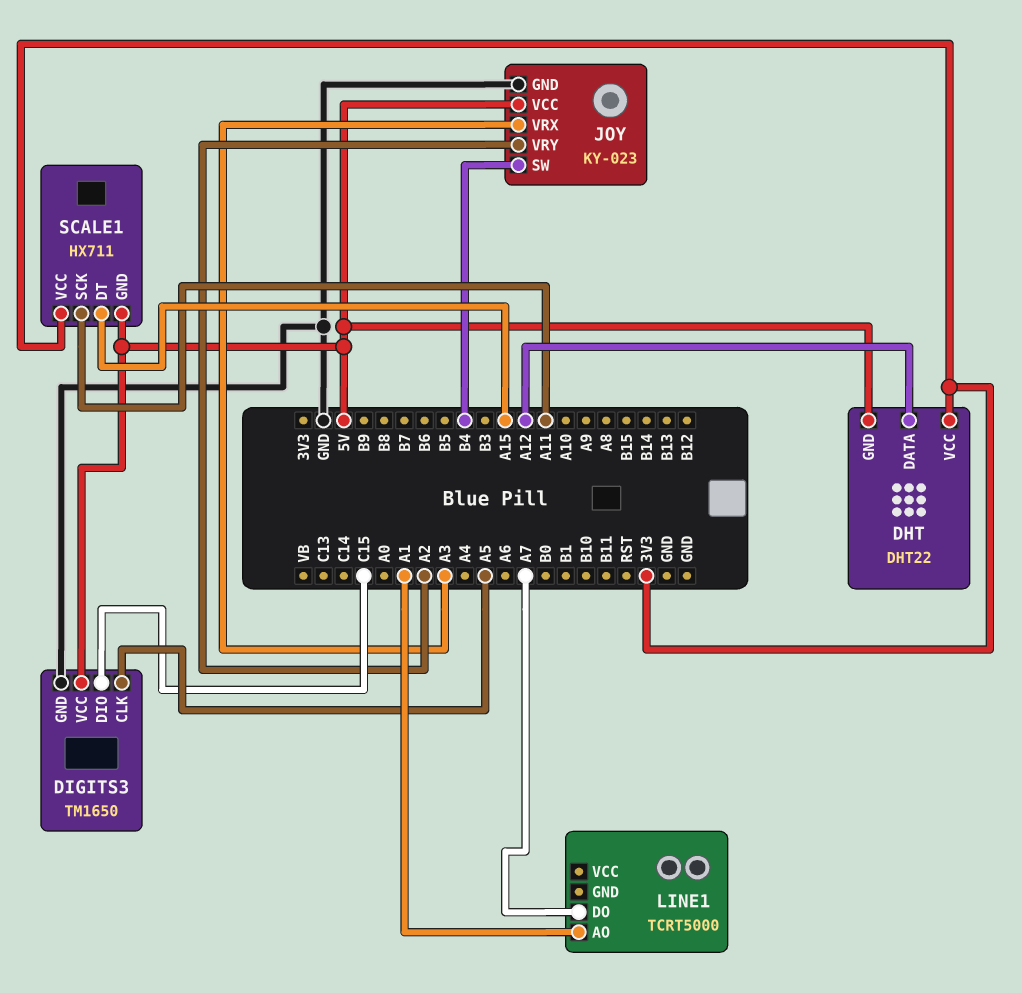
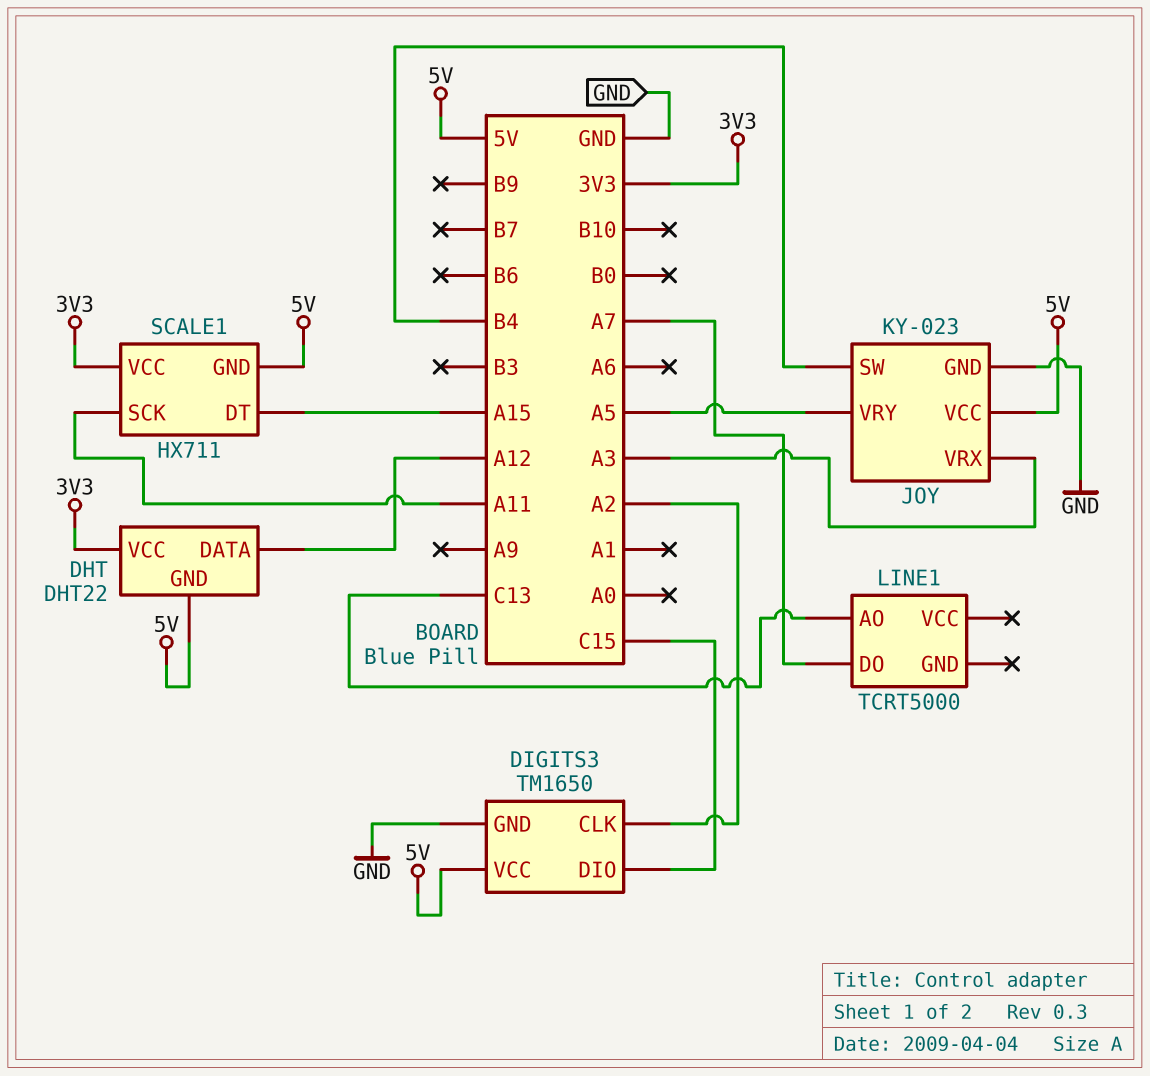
DIGITS3 pin CLK: A5 -> A2
JOY pin VRY: A2 -> A5
LINE1 pin AO: A1 -> C13

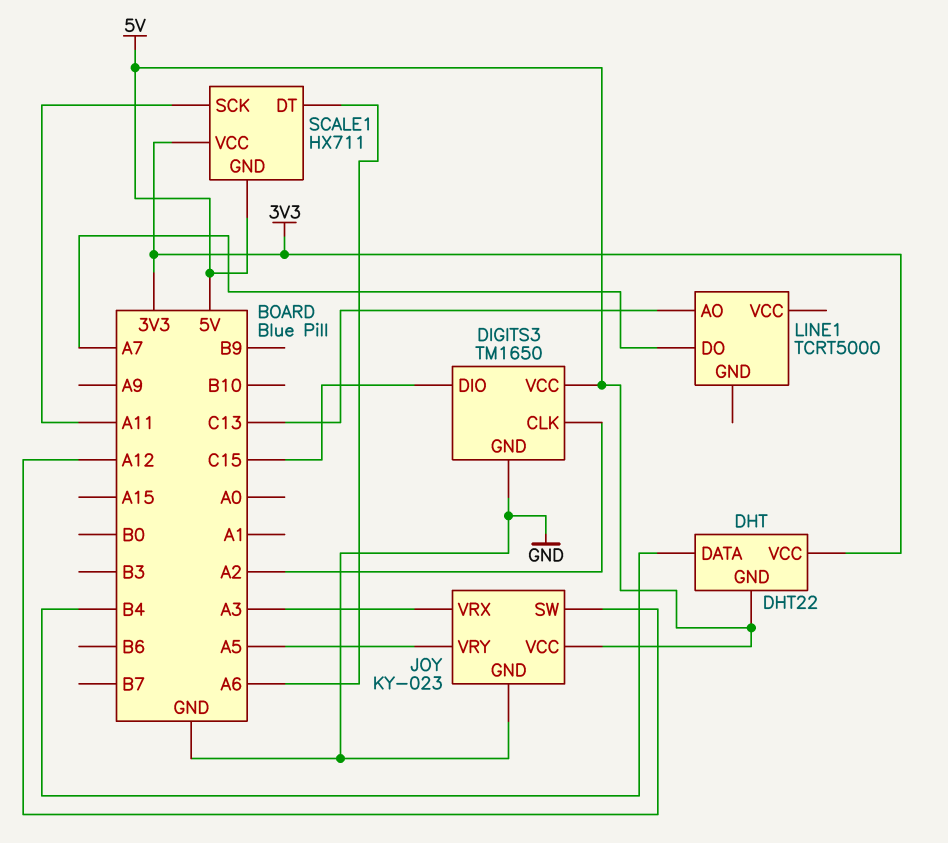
DHT pin DATA: A12 -> B4
JOY pin SW: B4 -> A12
SCALE1 pin DT: A15 -> A6

